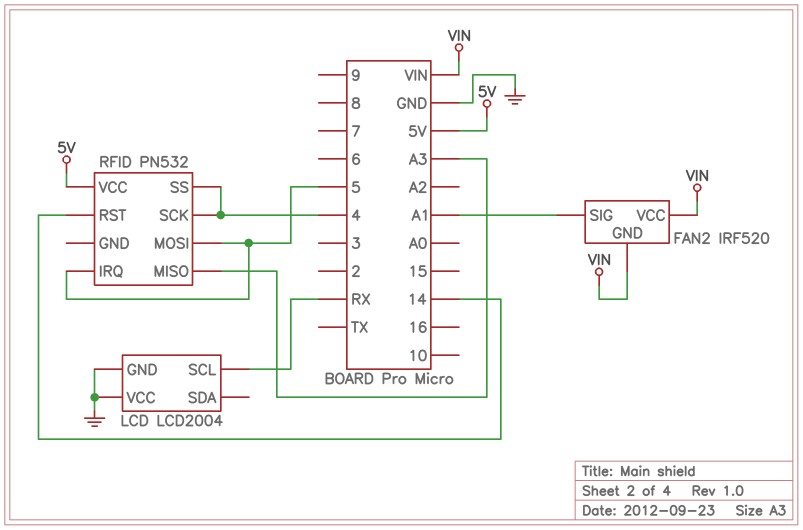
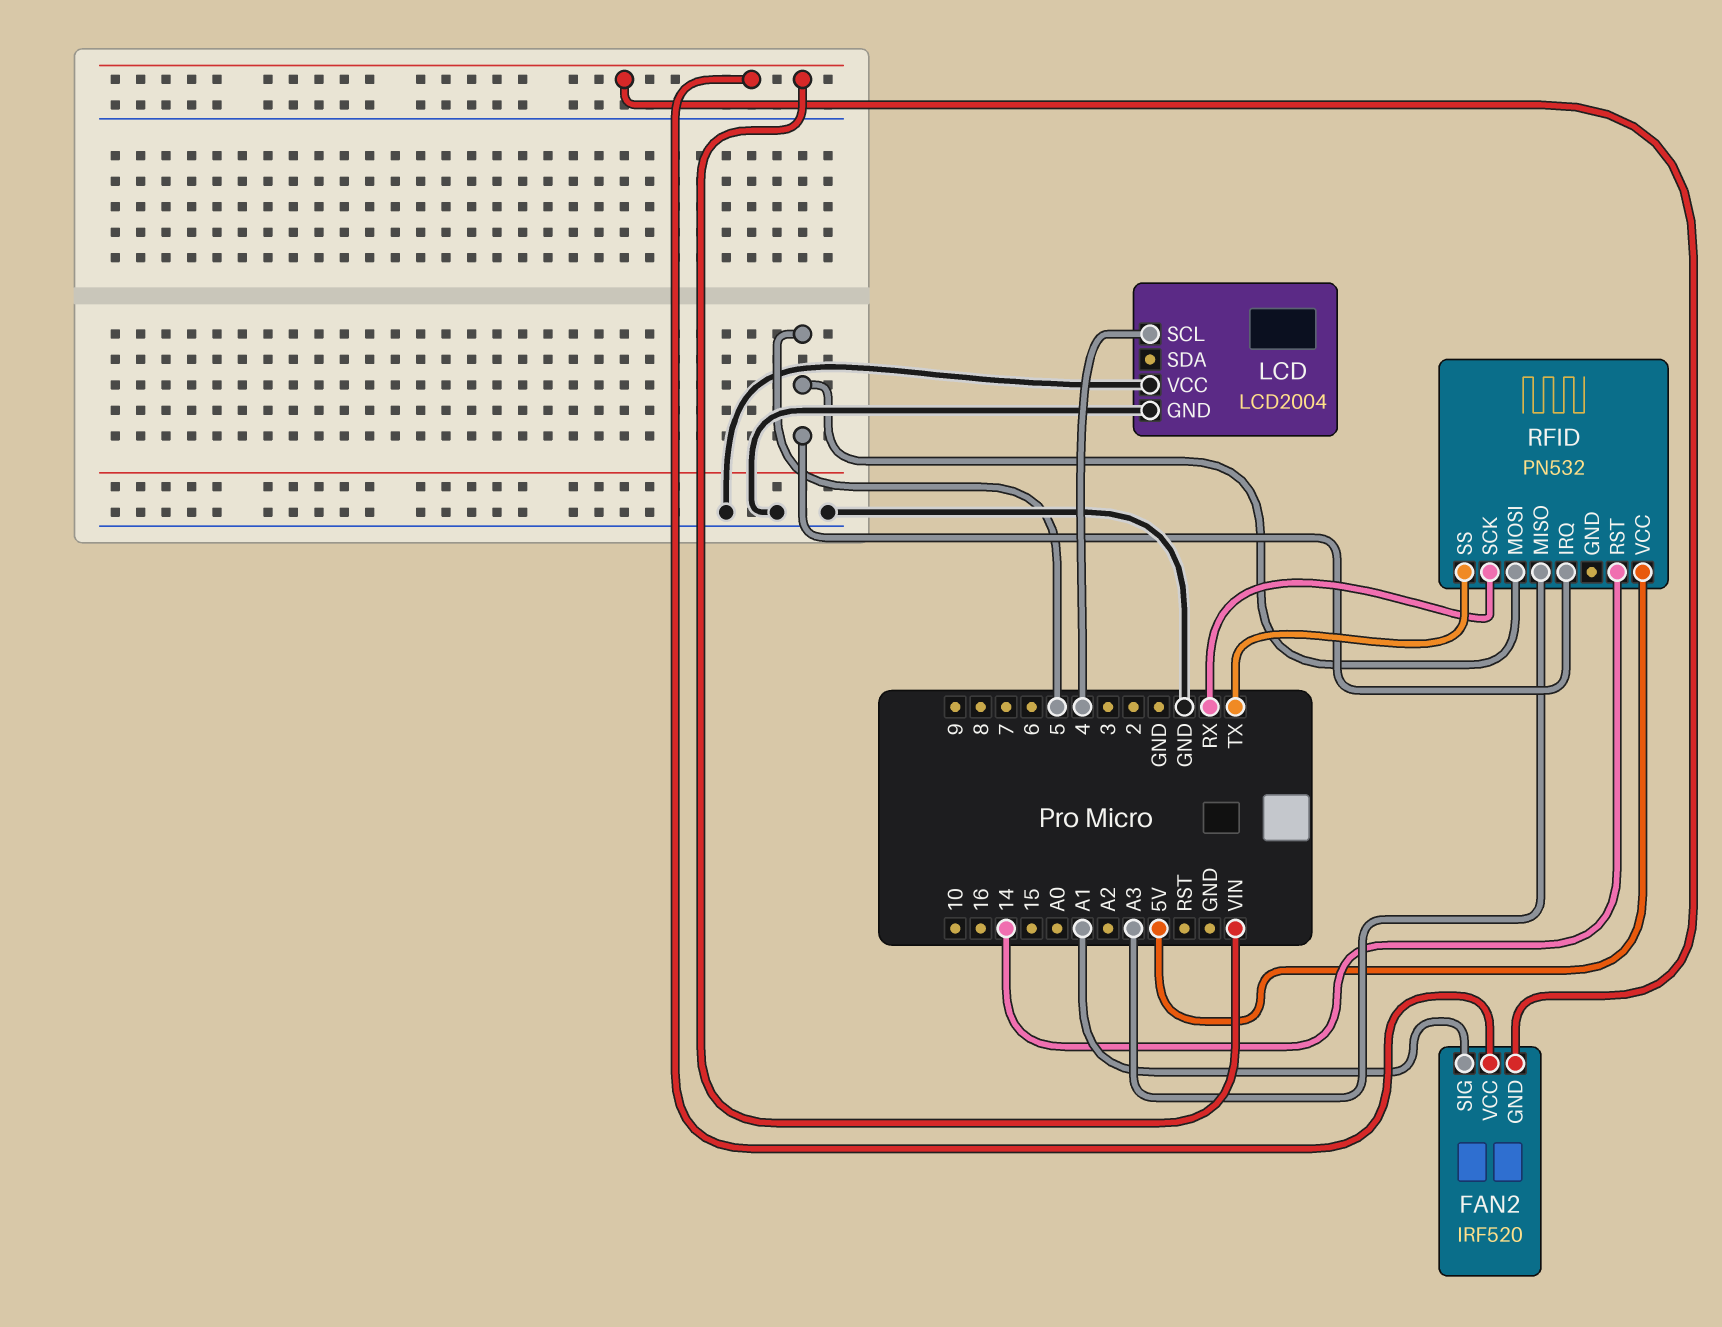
LCD pin SCL: RX -> 4
RFID pin SCK: 4 -> RX
RFID pin SS: 4 -> TX

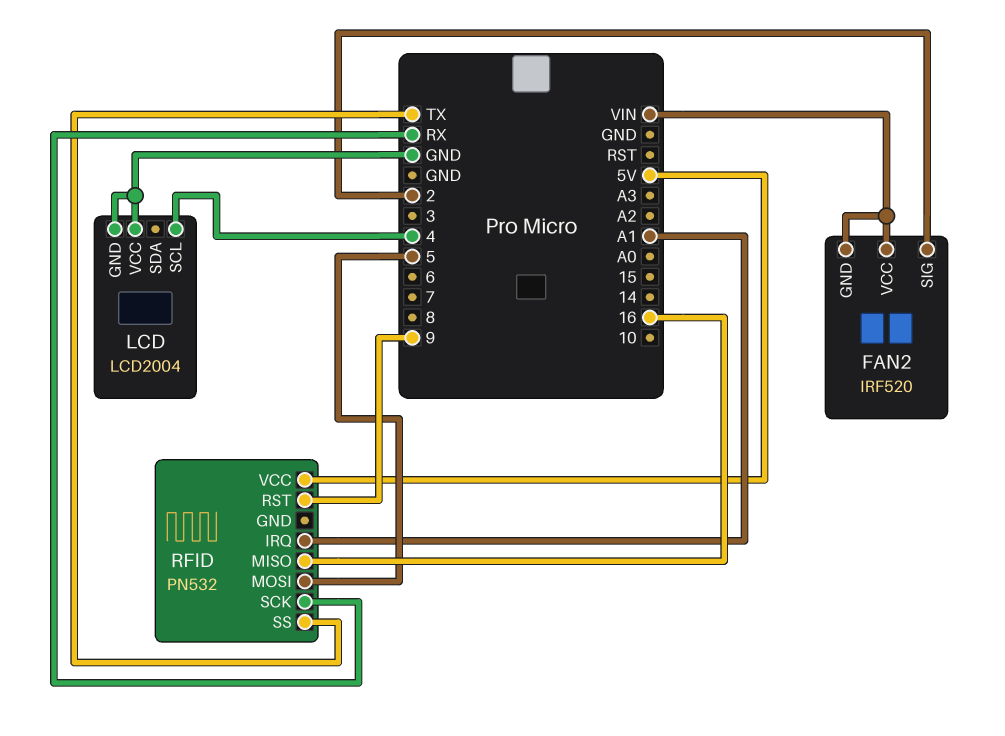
FAN2 pin SIG: A1 -> 2
RFID pin IRQ: 5 -> A1
RFID pin MISO: A3 -> 16
RFID pin RST: 14 -> 9

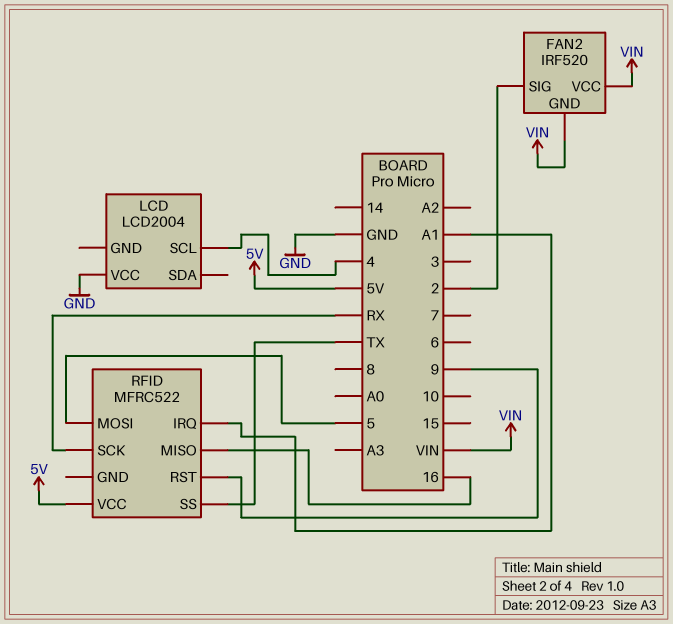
LCD pin GND: GND -> none
RFID: PN532 -> MFRC522

